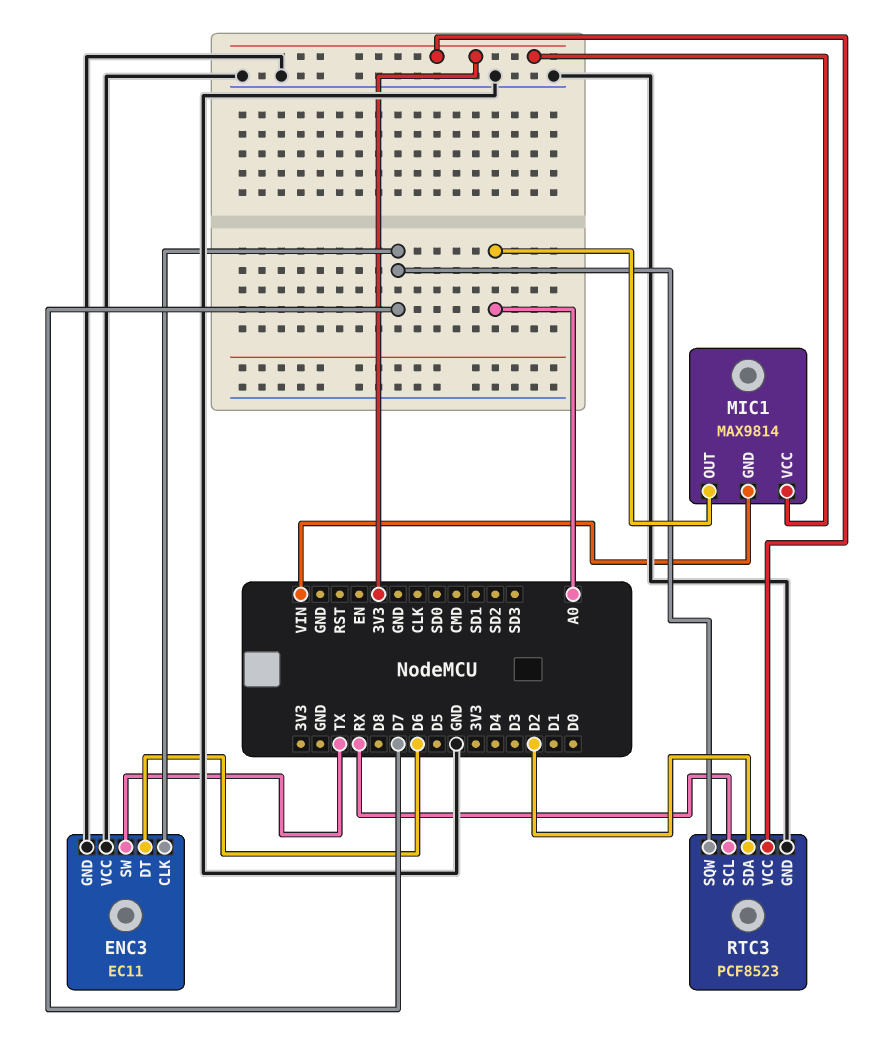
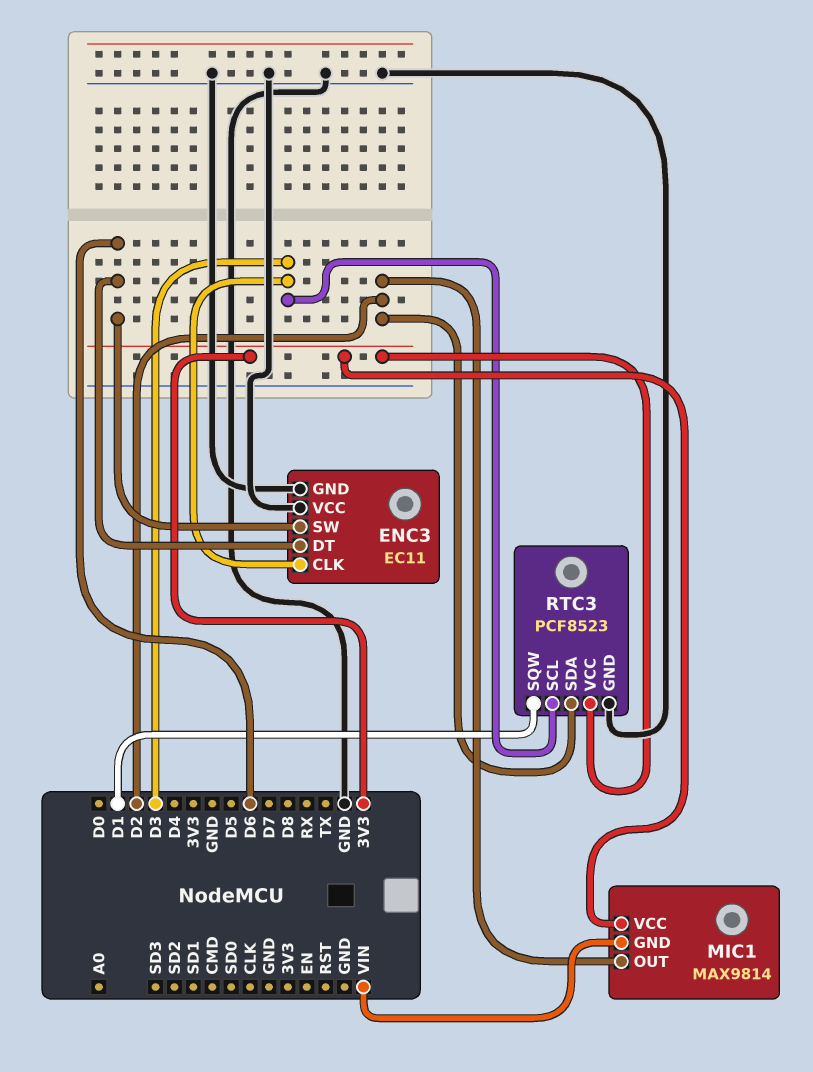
ENC3 pin CLK: D7 -> D3
ENC3 pin SW: TX -> D6
MIC1 pin OUT: A0 -> D2
RTC3 pin SCL: RX -> D3
RTC3 pin SQW: D7 -> D1

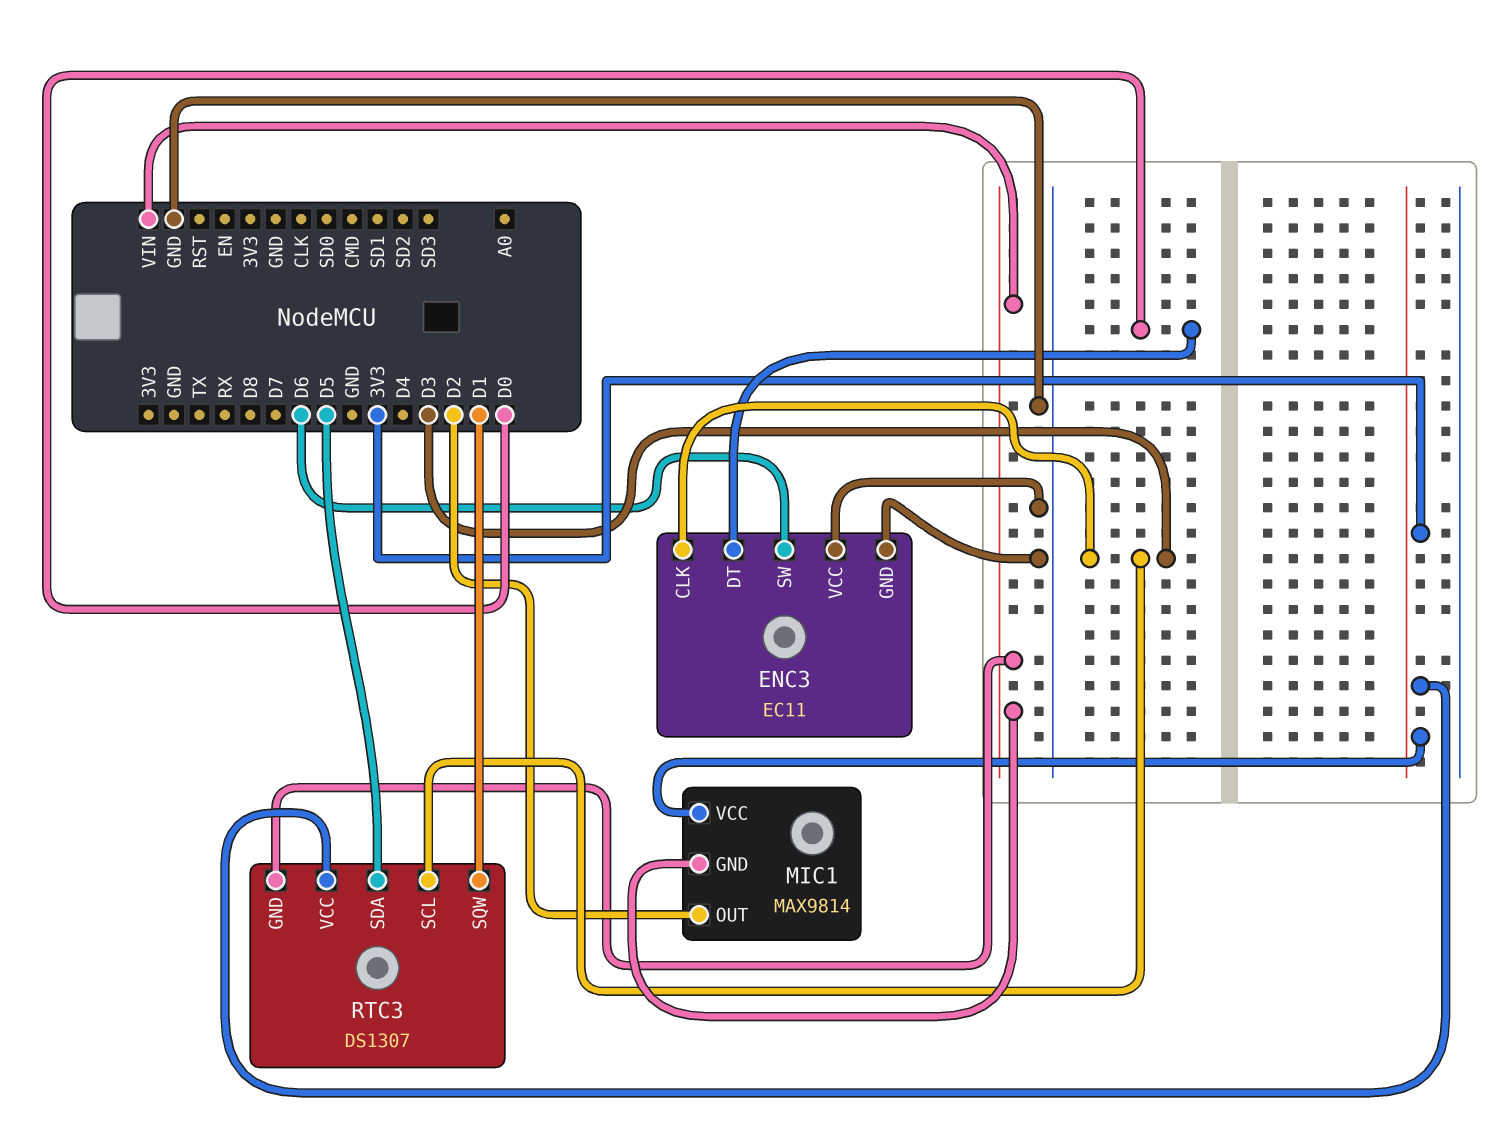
ENC3 pin DT: D6 -> D0
RTC3: PCF8523 -> DS1307
RTC3 pin GND: GND -> VIN
RTC3 pin SDA: D2 -> D5

